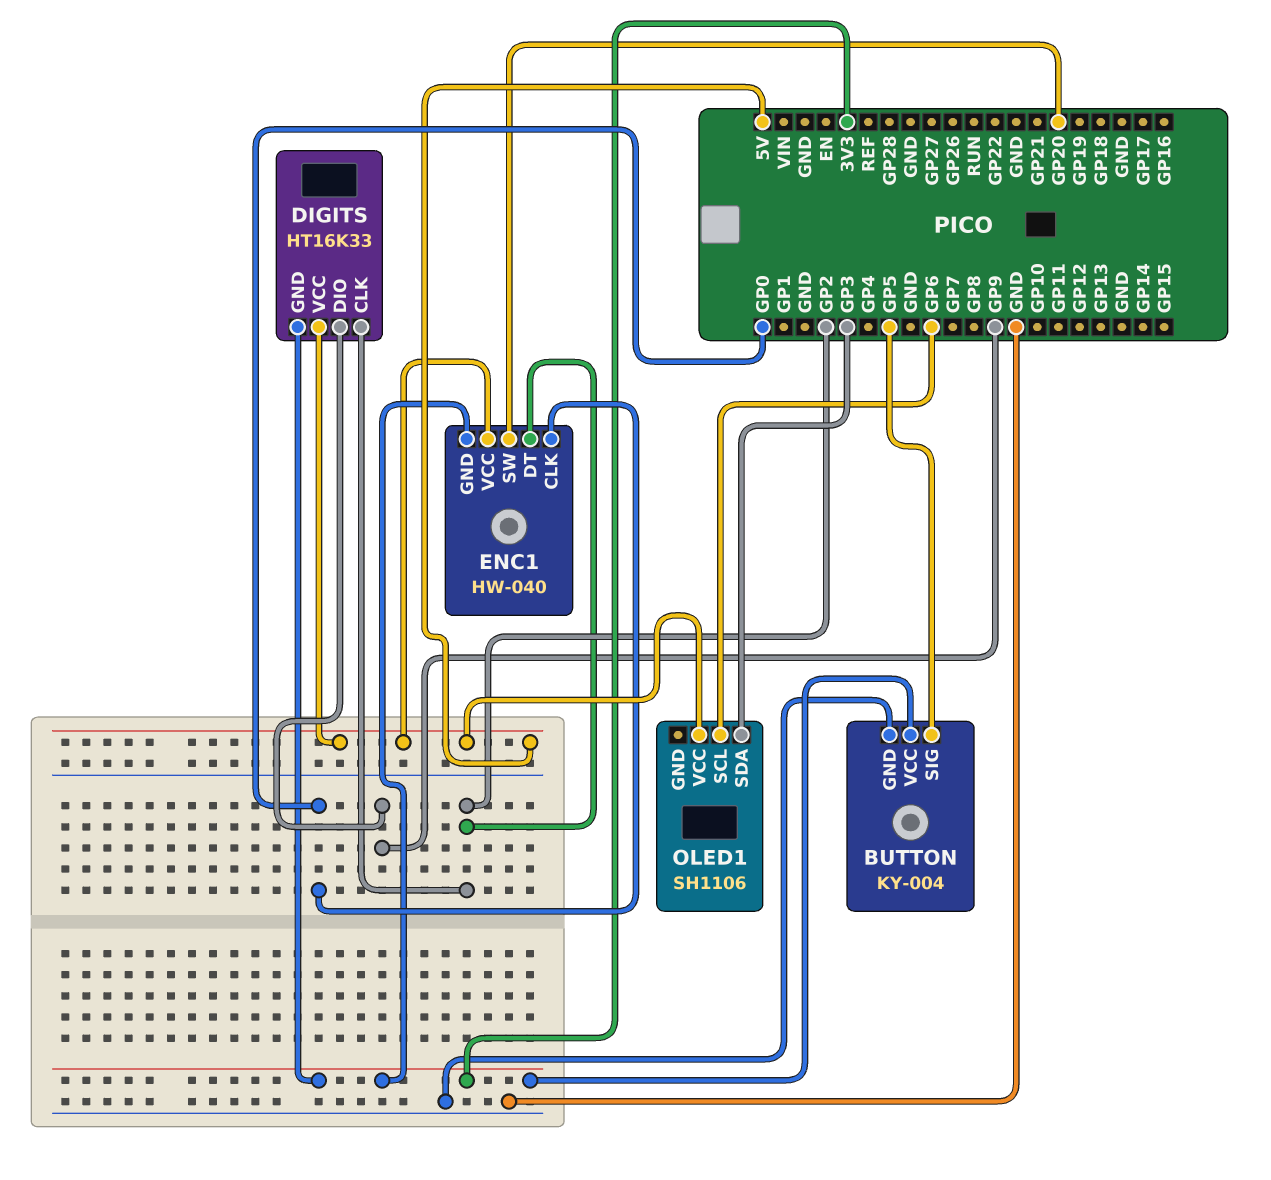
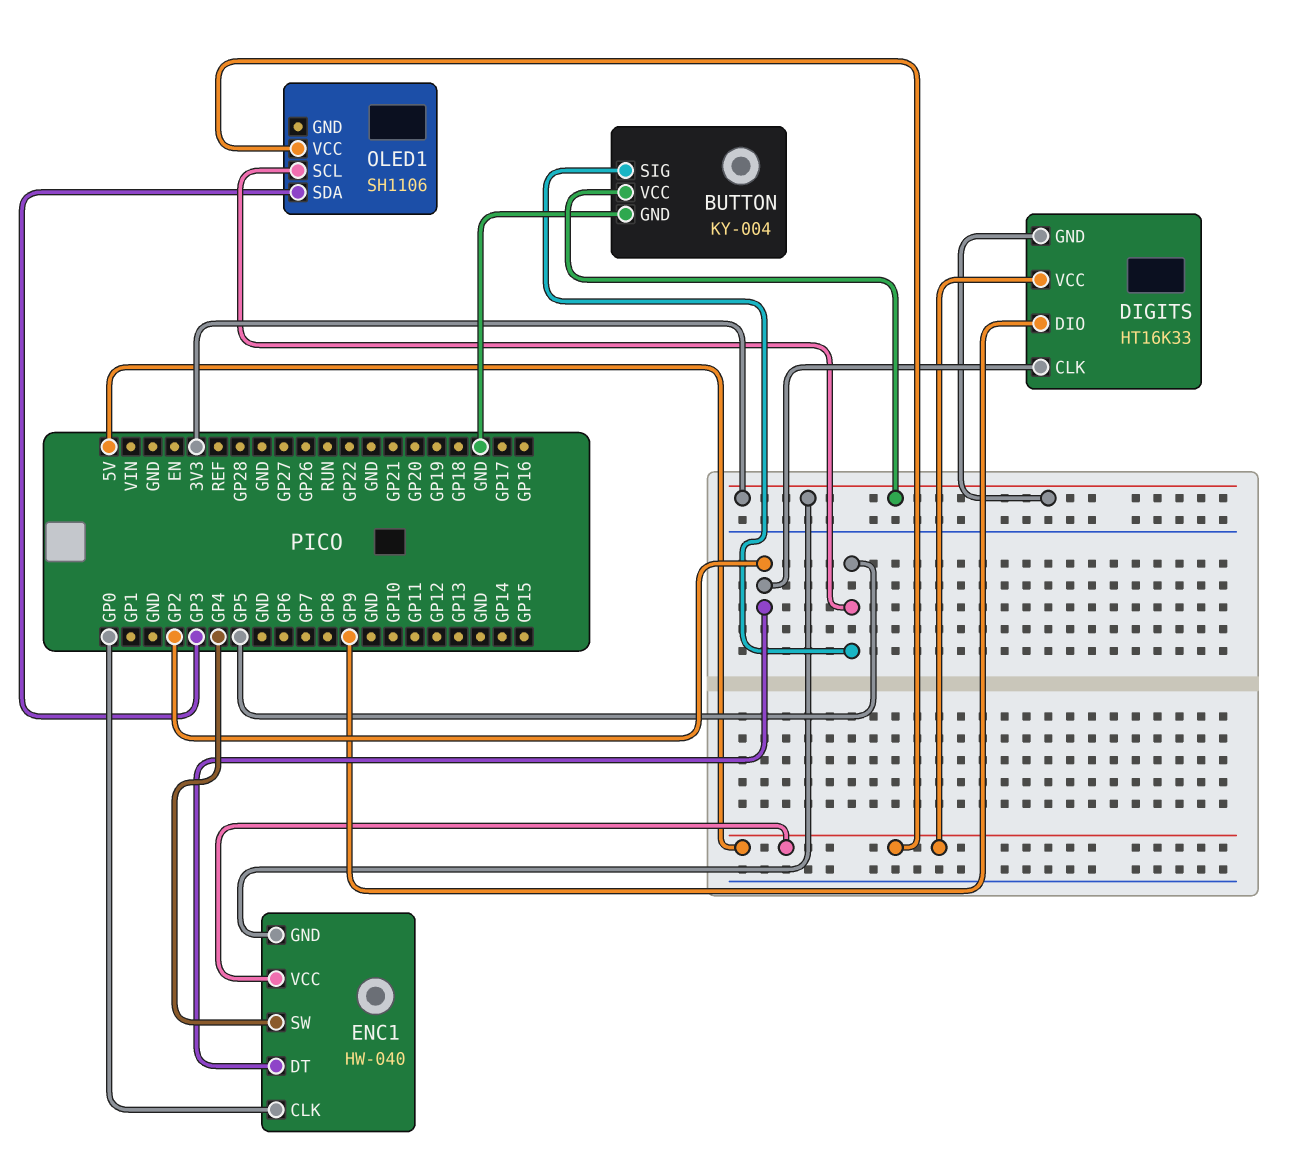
ENC1 pin SW: GP20 -> GP4
OLED1 pin SCL: GP6 -> GP5

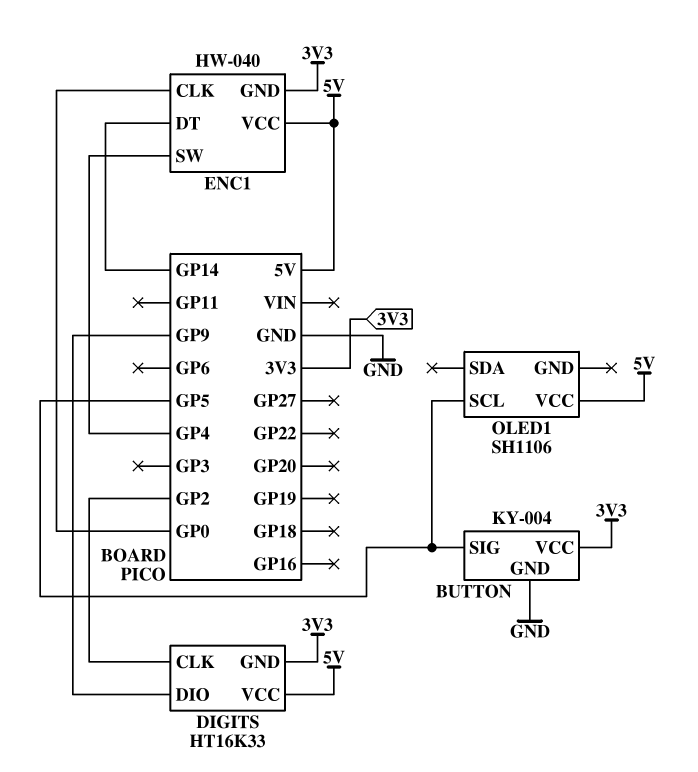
ENC1 pin DT: GP2 -> GP14
OLED1 pin SDA: GP3 -> none

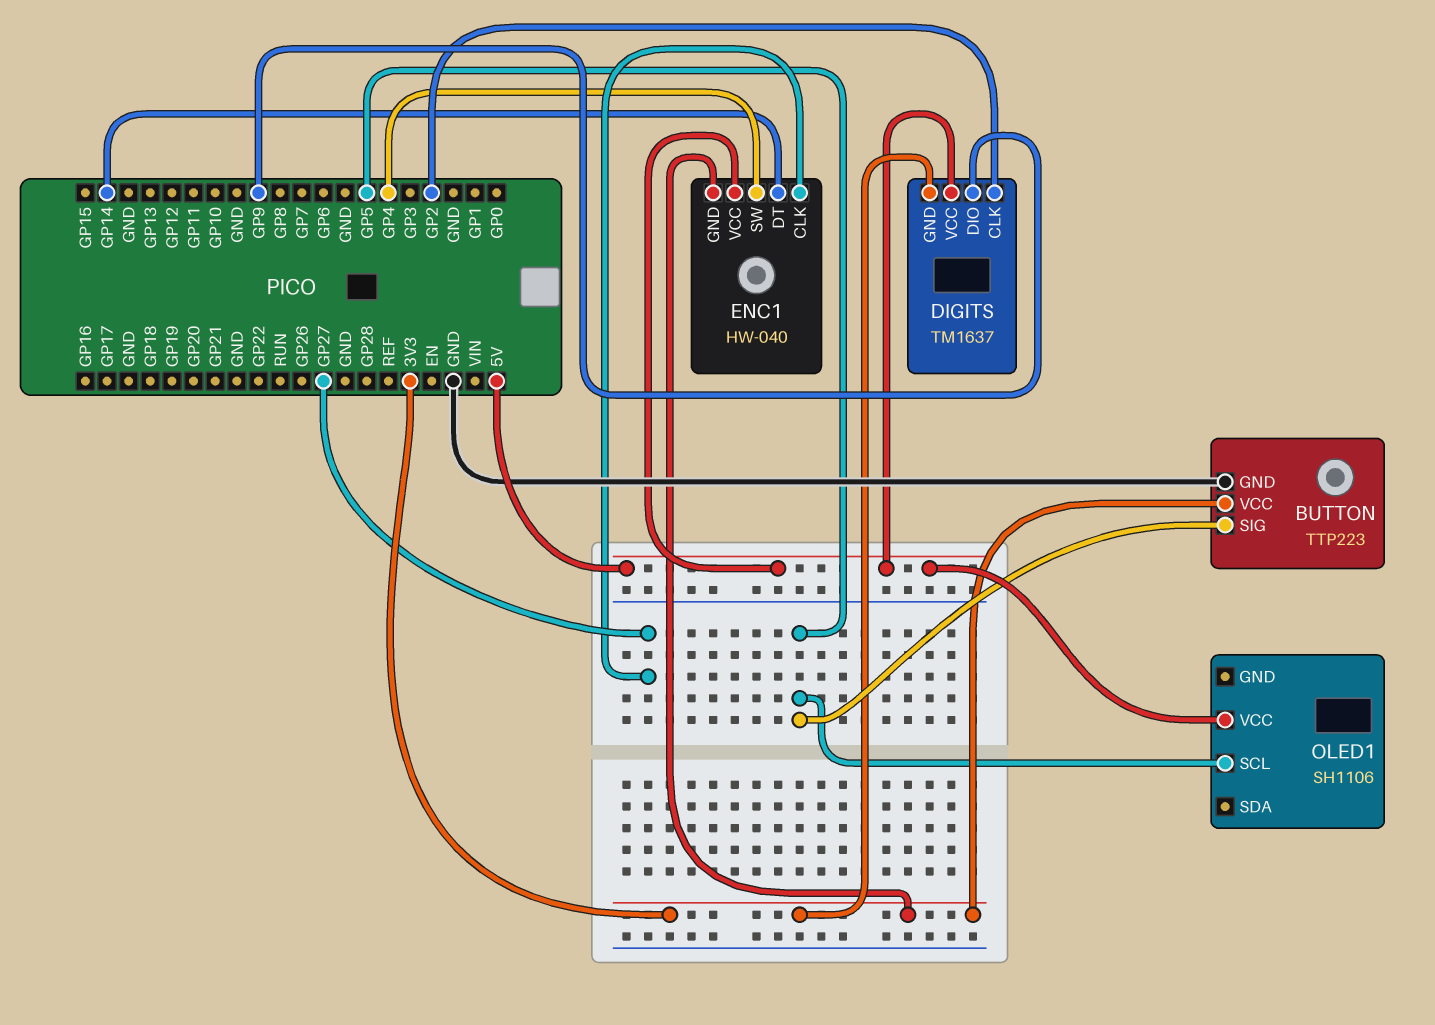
BUTTON: KY-004 -> TTP223
DIGITS: HT16K33 -> TM1637
ENC1 pin CLK: GP0 -> GP27

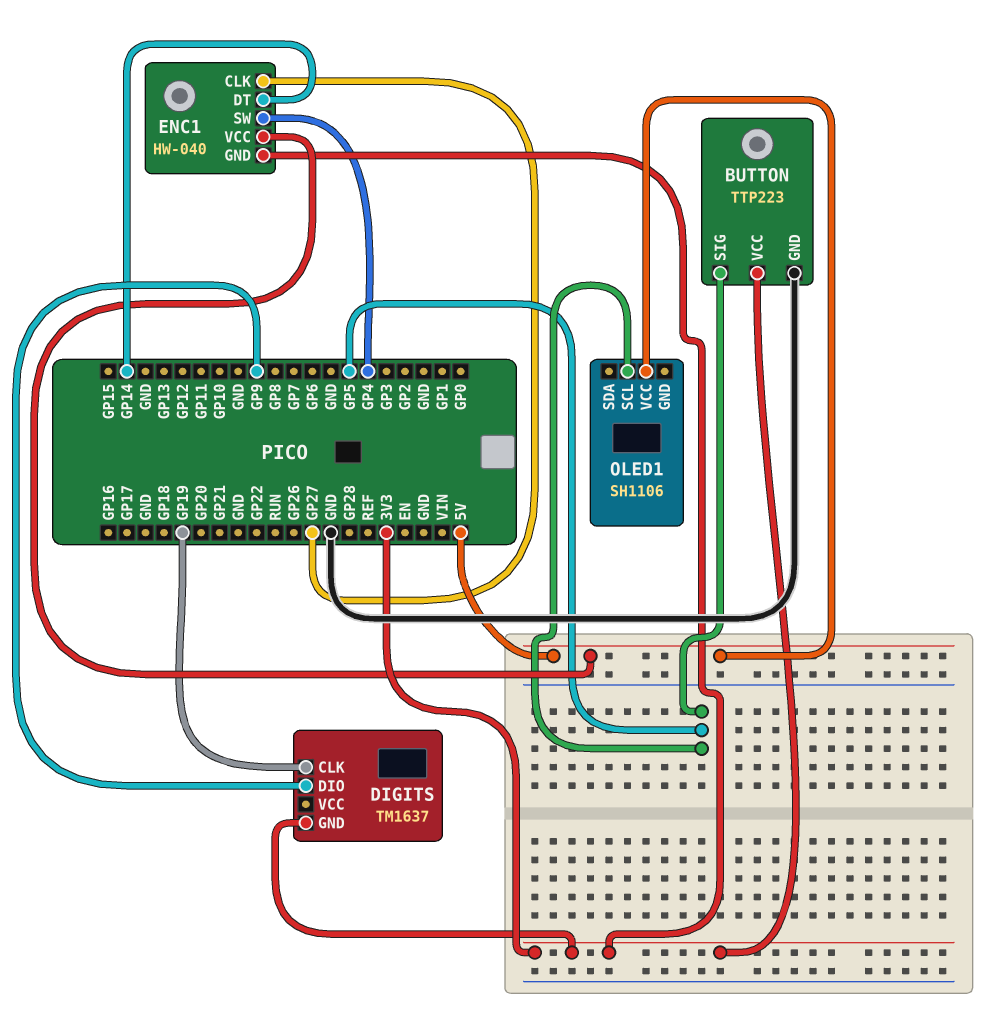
DIGITS pin CLK: GP2 -> GP19
DIGITS pin VCC: 5V -> none

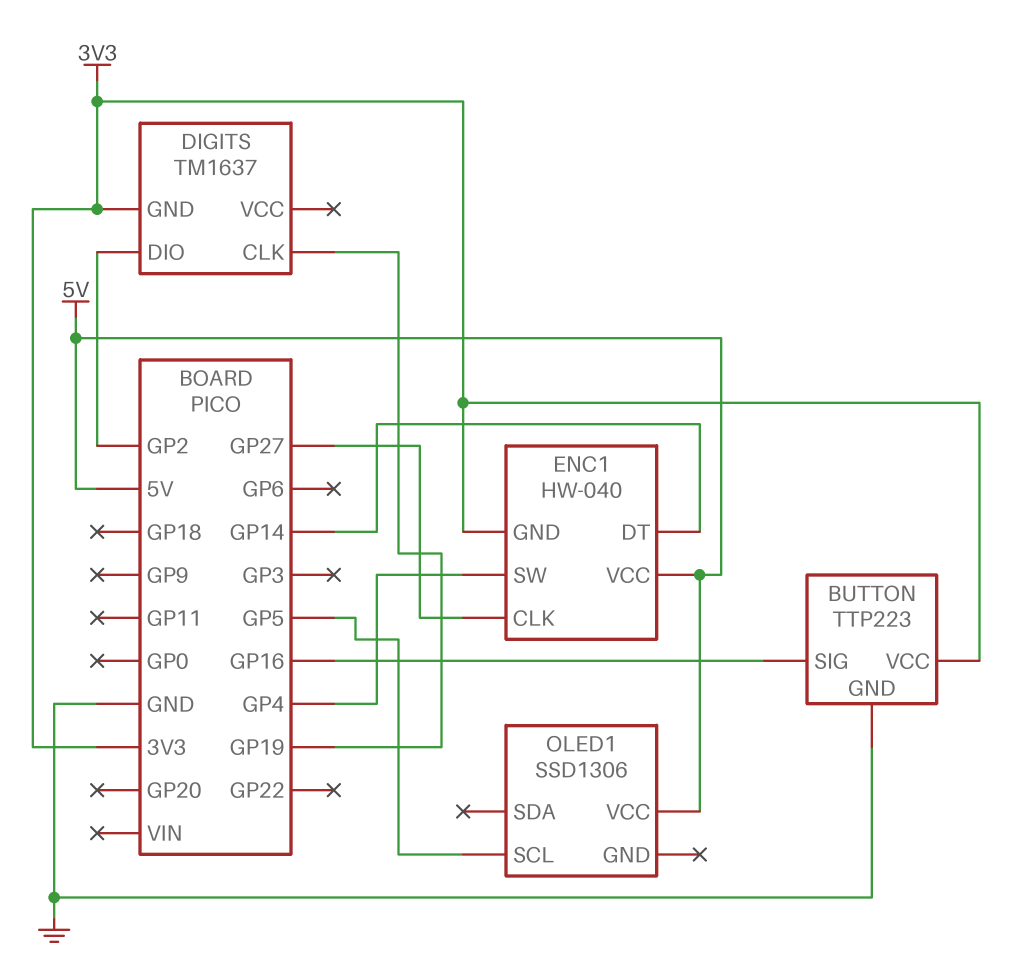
BUTTON pin SIG: GP5 -> GP16
DIGITS pin DIO: GP9 -> GP2
OLED1: SH1106 -> SSD1306

